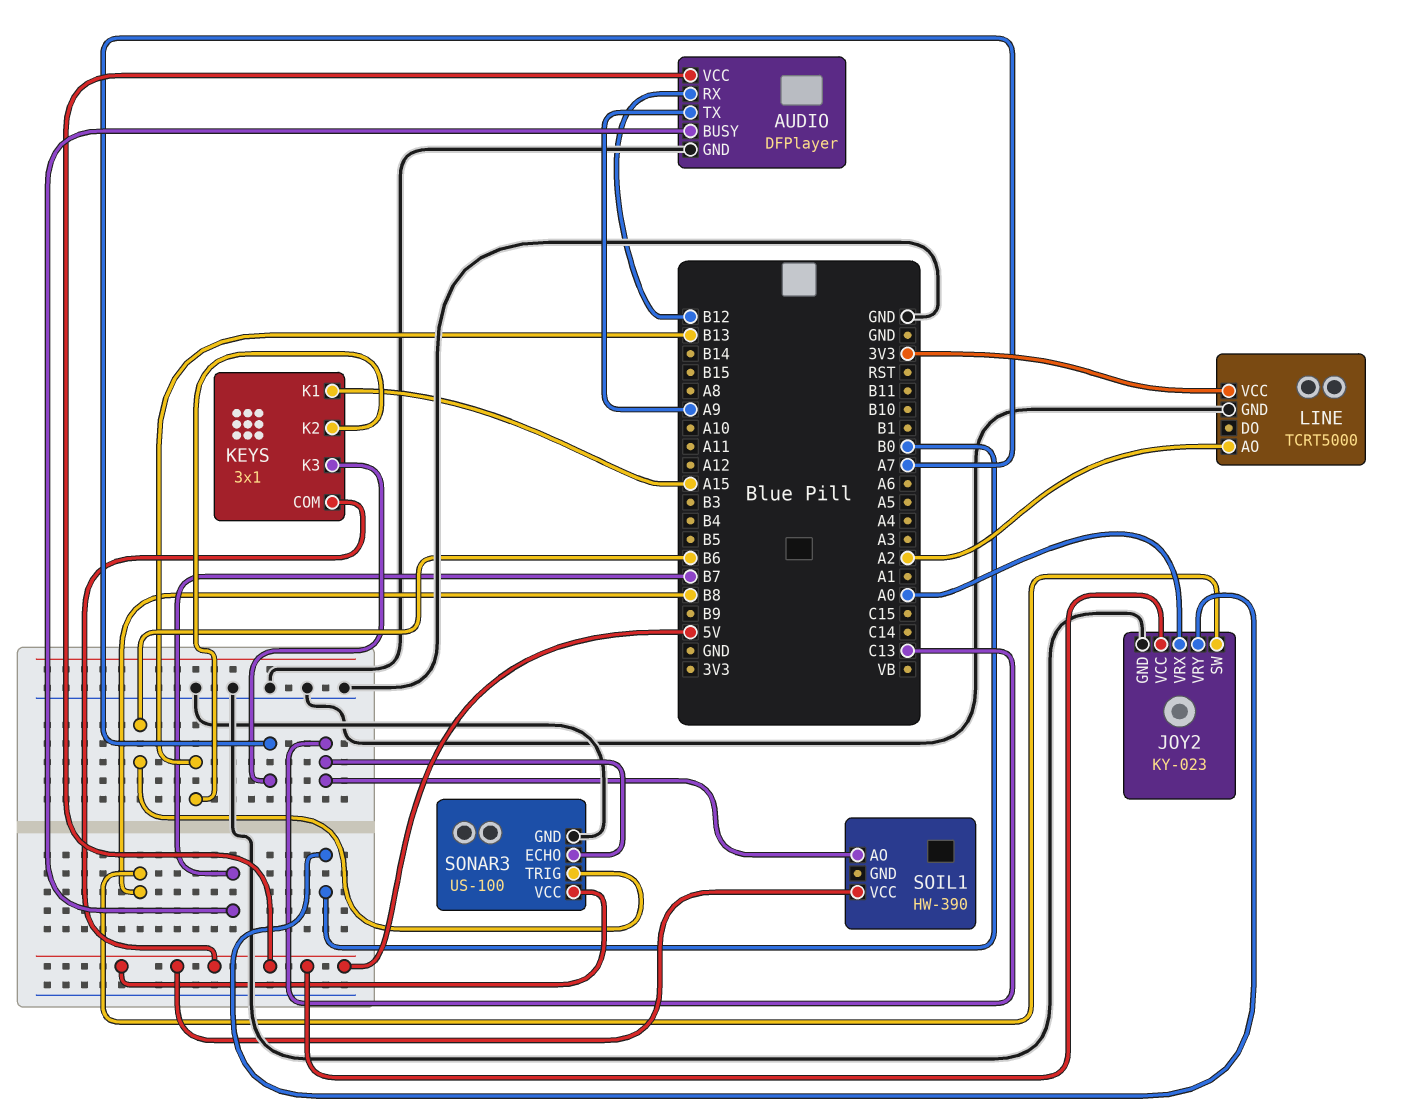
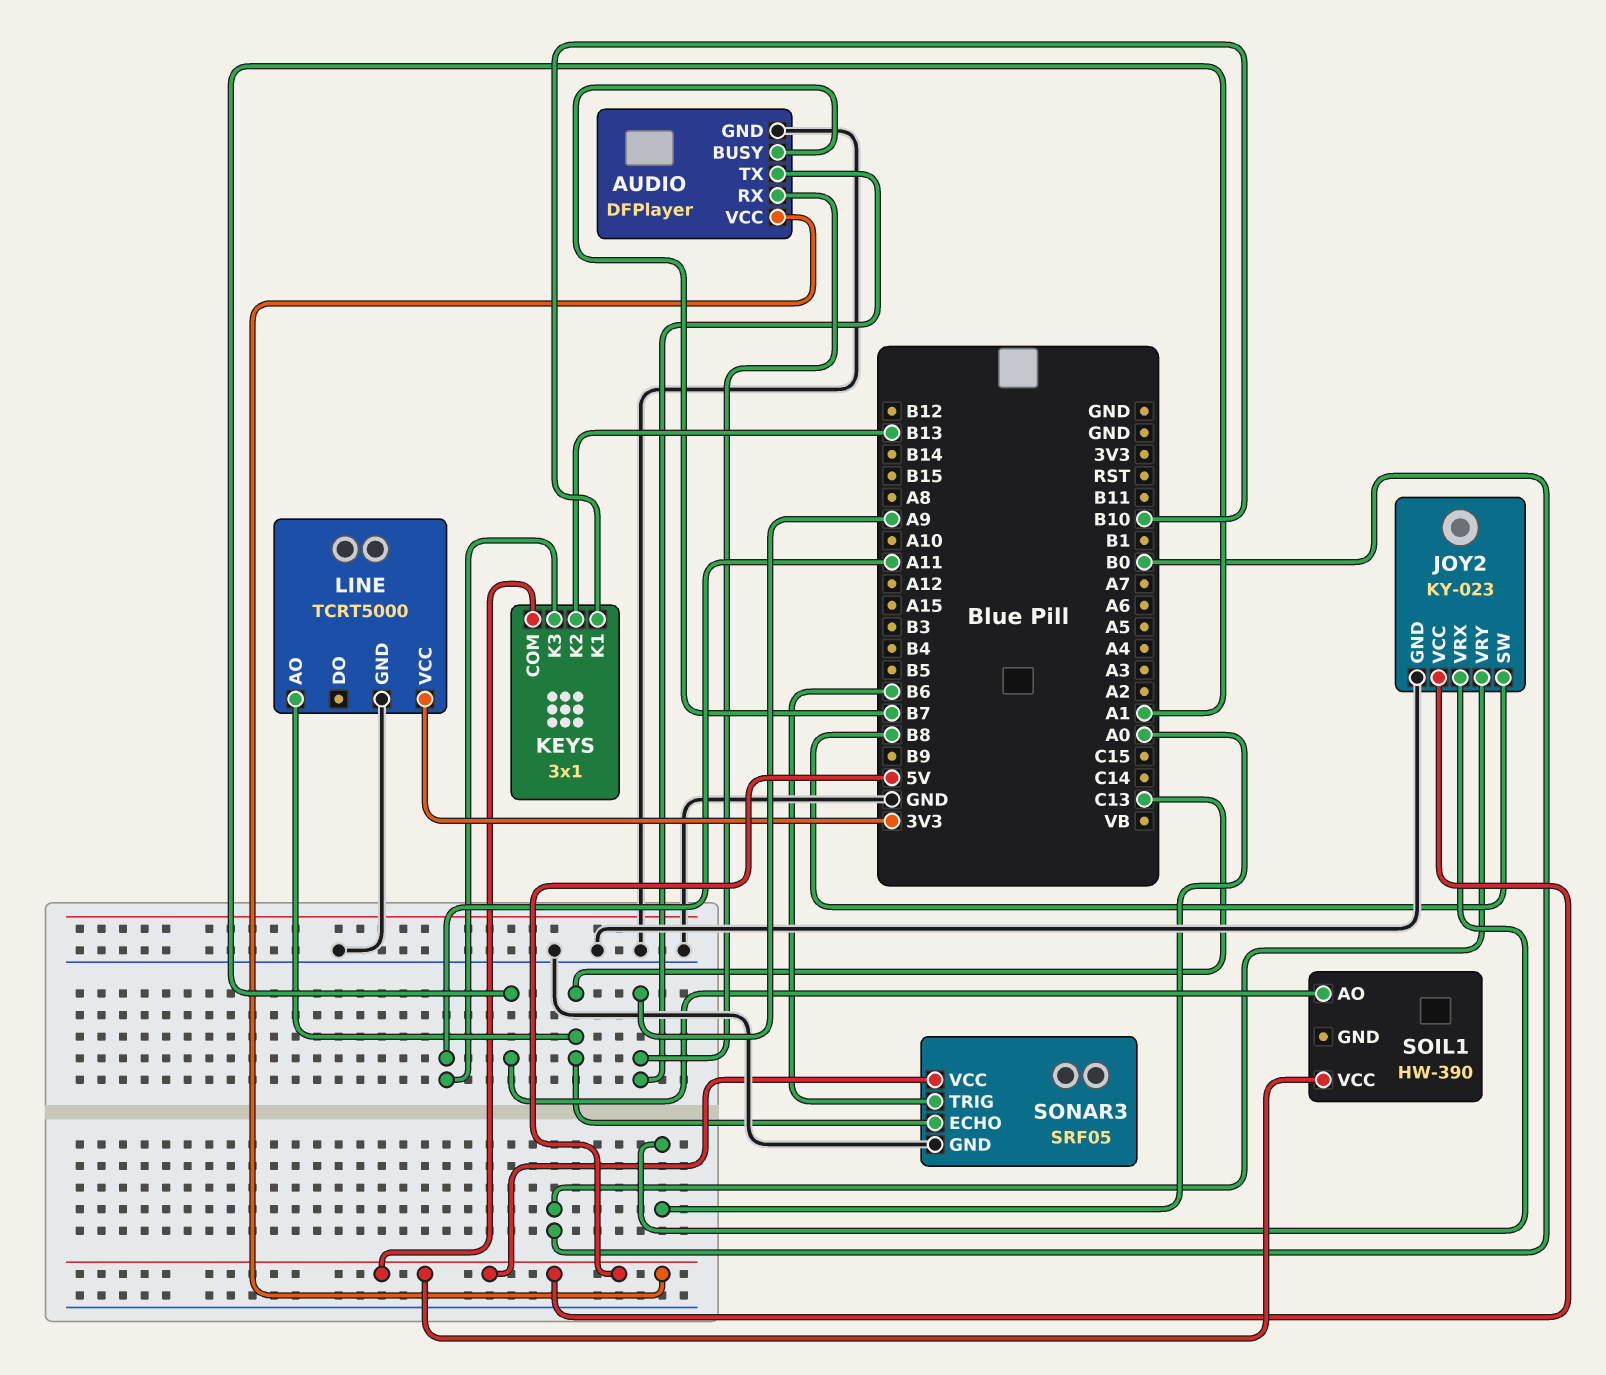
AUDIO pin RX: B12 -> A9
KEYS pin K1: A15 -> B10
KEYS pin K3: A7 -> A11
LINE pin AO: A2 -> C13
SOIL1 pin AO: C13 -> A1
SONAR3: US-100 -> SRF05

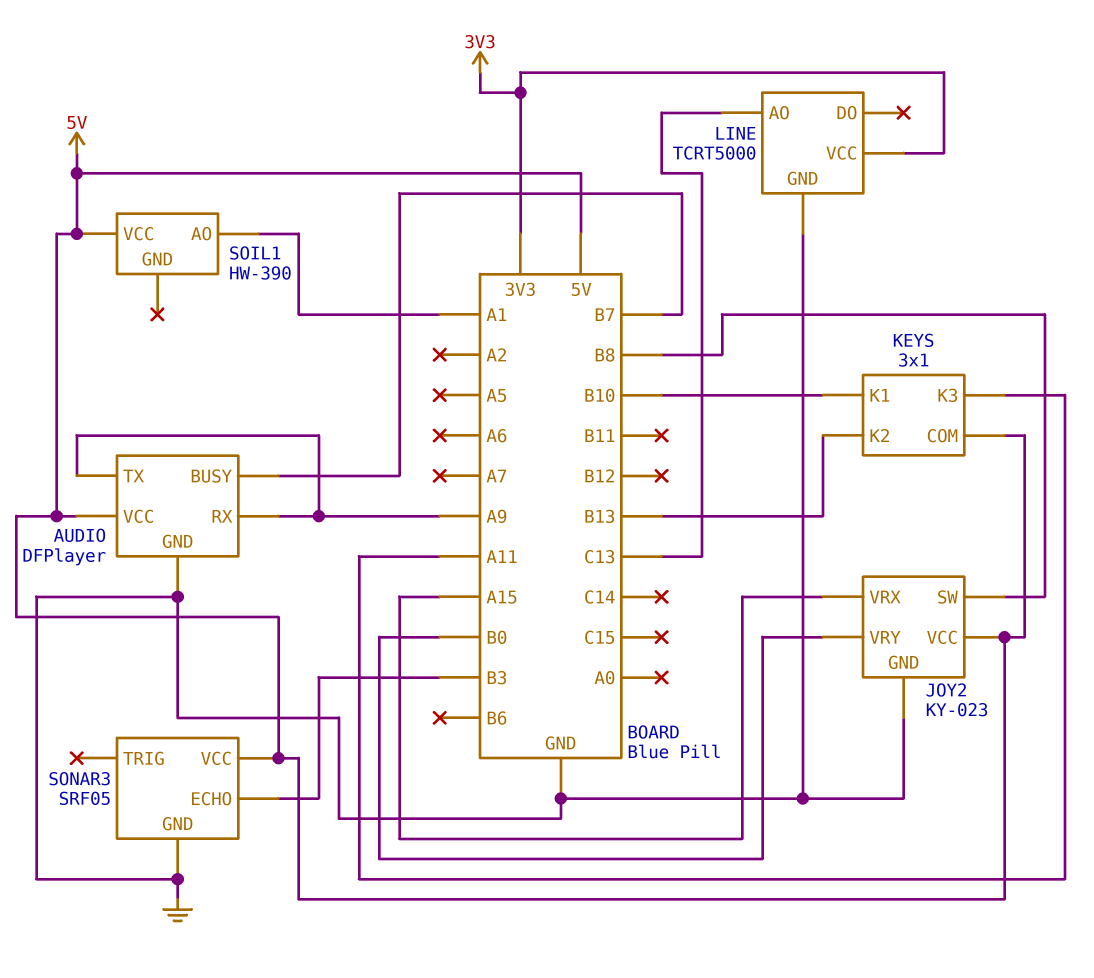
JOY2 pin VRX: A0 -> A15
SONAR3 pin ECHO: C13 -> B3
SONAR3 pin TRIG: B6 -> none

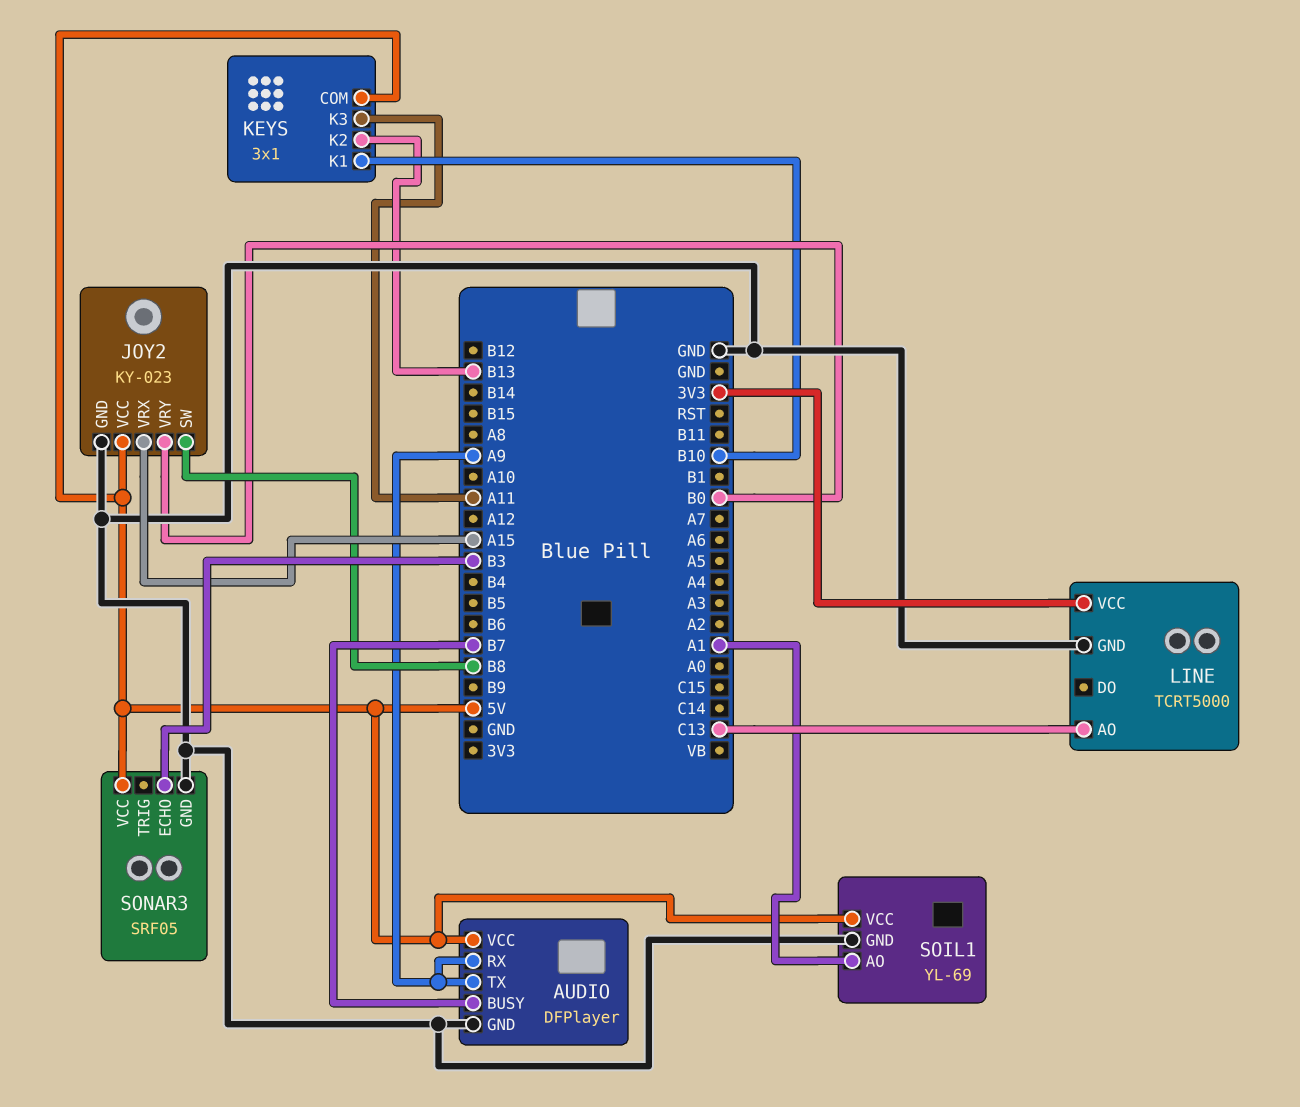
SOIL1: HW-390 -> YL-69
SOIL1 pin GND: none -> GND

